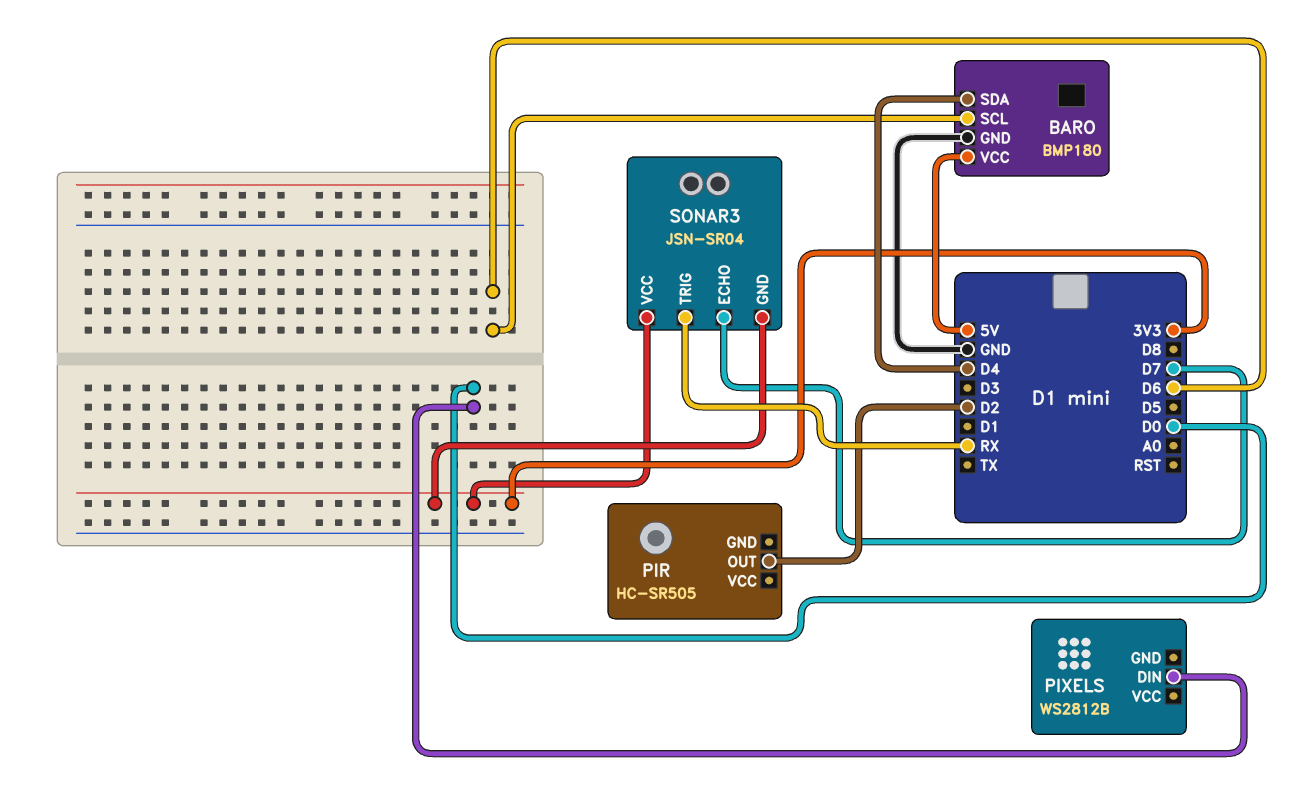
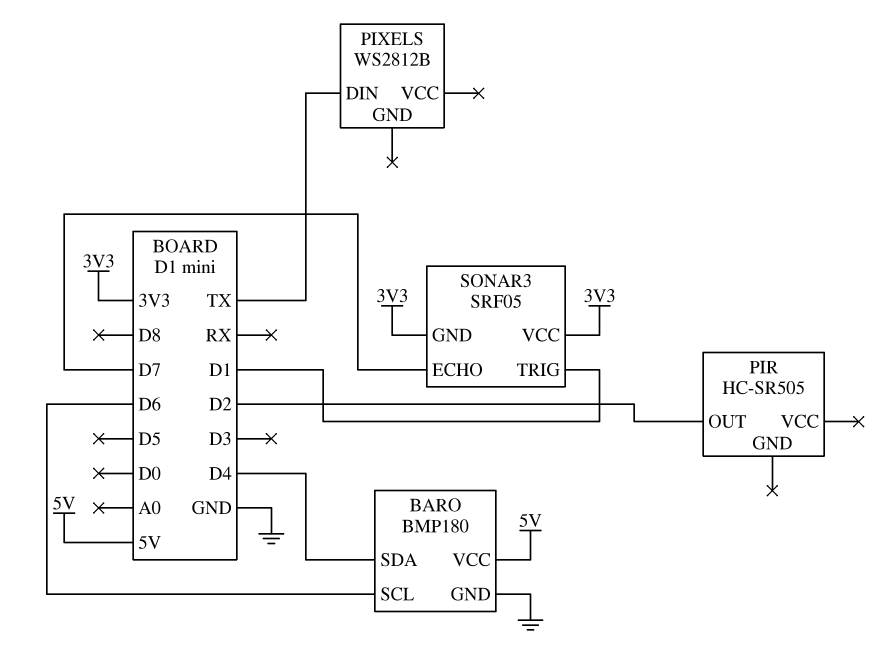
PIXELS pin DIN: D0 -> TX
SONAR3: JSN-SR04 -> SRF05
SONAR3 pin TRIG: RX -> D1

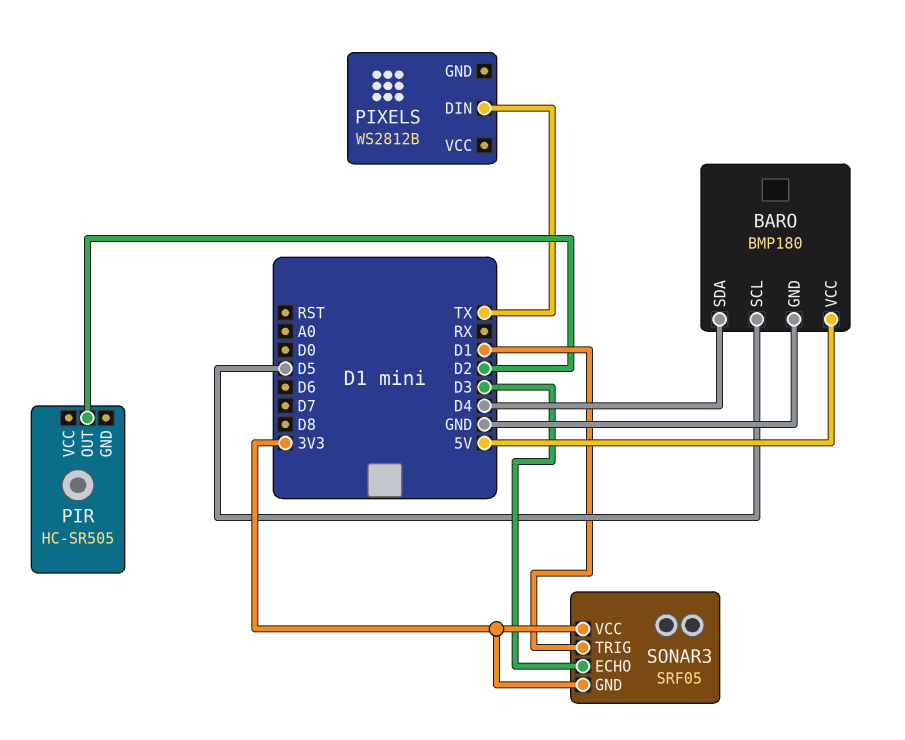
BARO pin SCL: D6 -> D5
SONAR3 pin ECHO: D7 -> D3

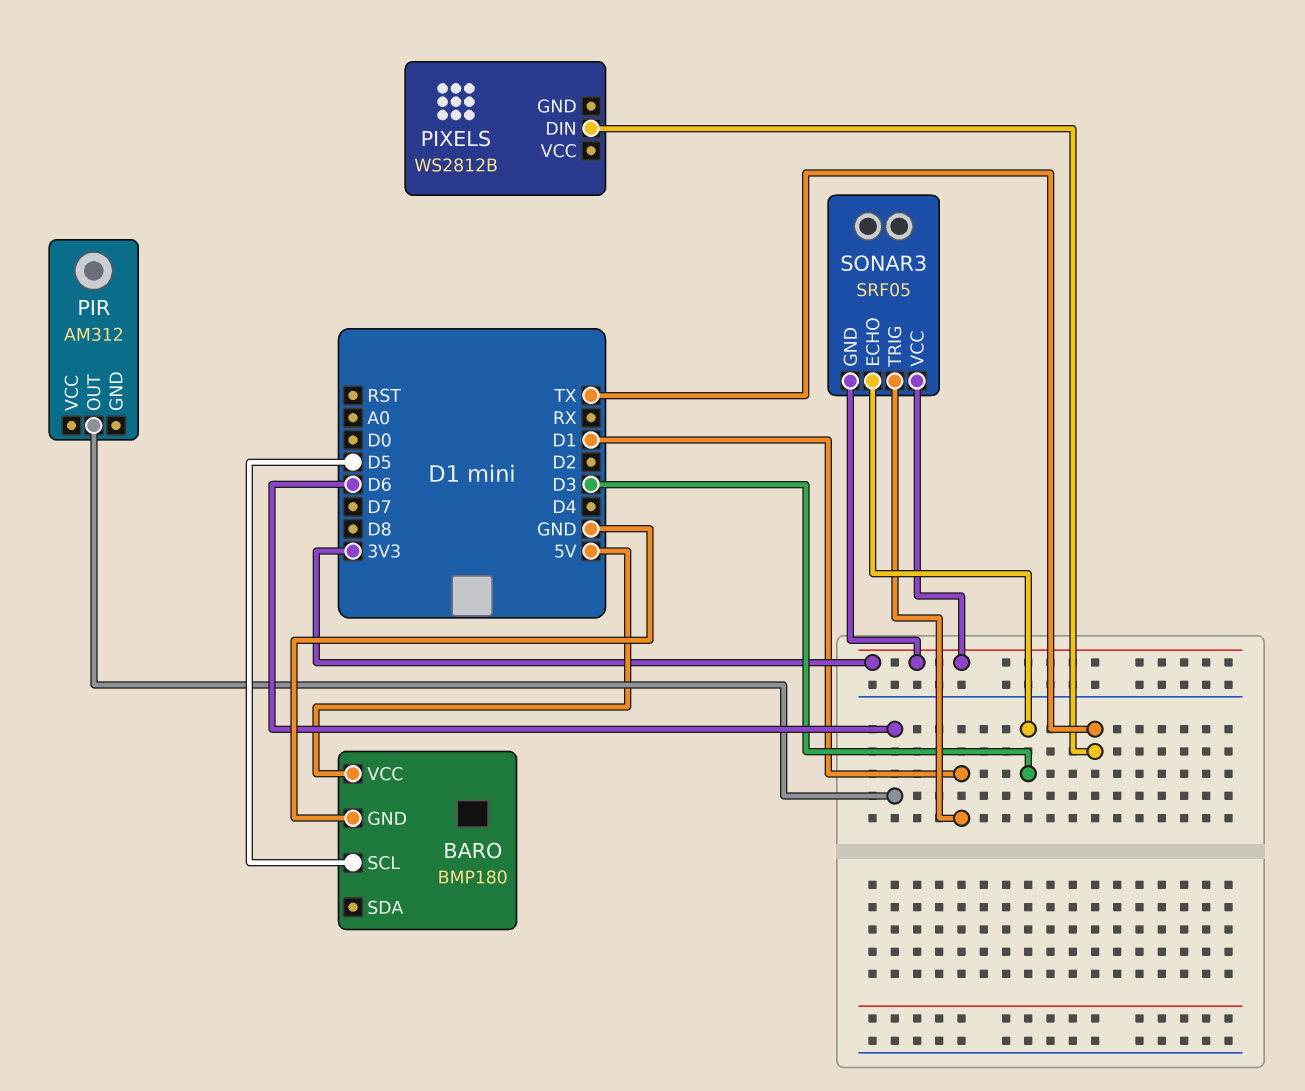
BARO pin SDA: D4 -> none
PIR: HC-SR505 -> AM312
PIR pin OUT: D2 -> D6

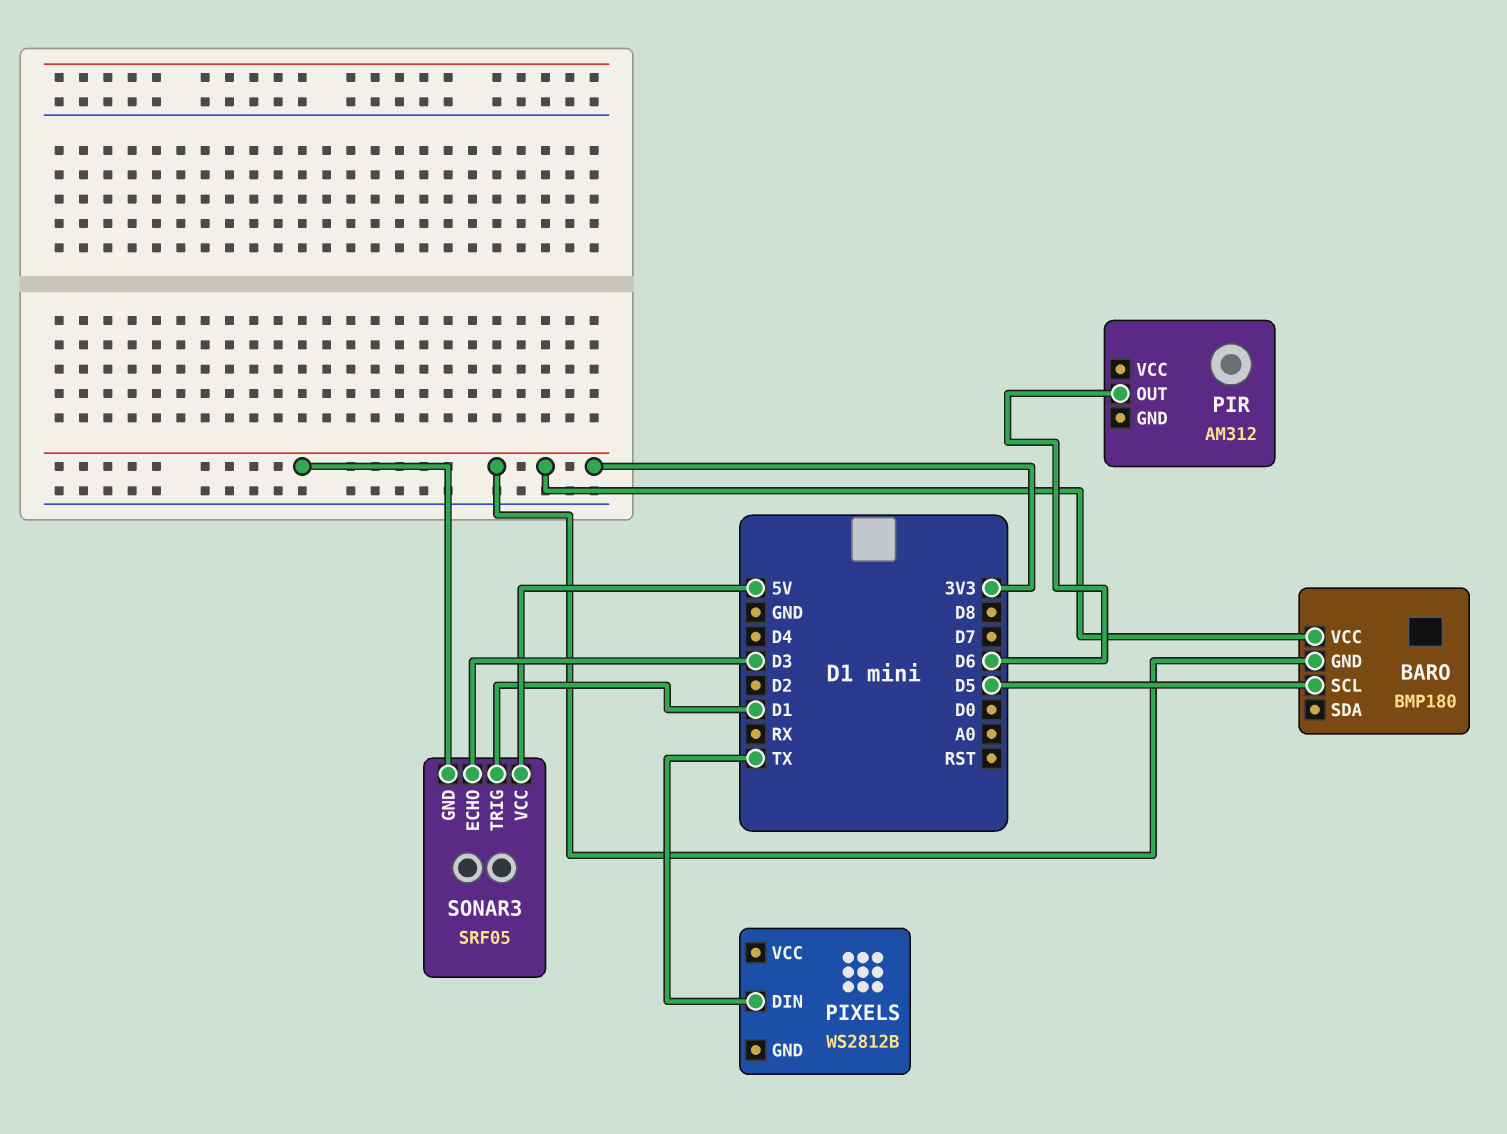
BARO pin GND: GND -> 3V3
BARO pin VCC: 5V -> 3V3
SONAR3 pin VCC: 3V3 -> 5V

